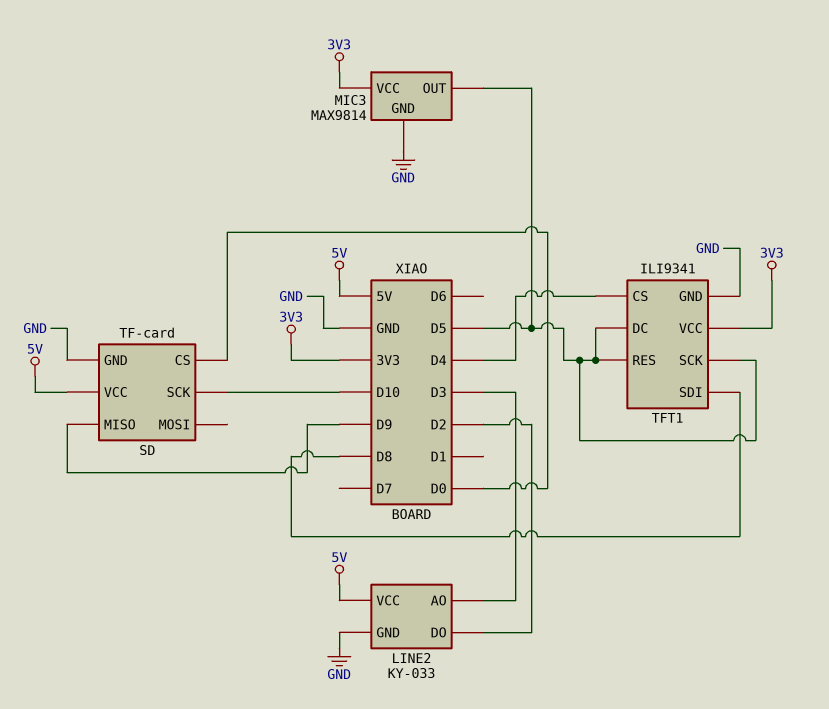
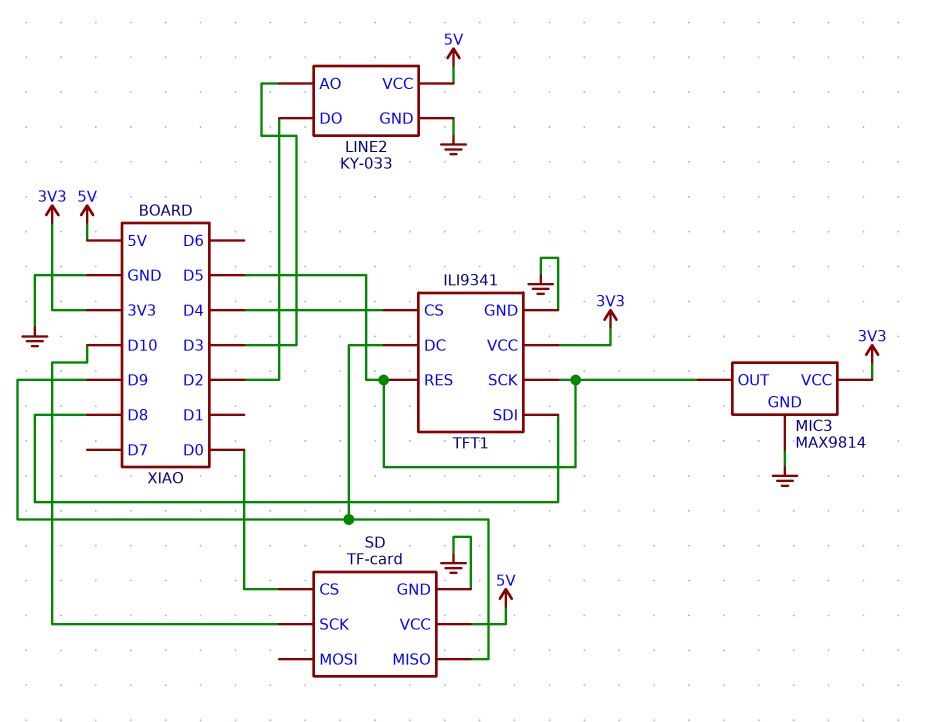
TFT1 pin DC: D5 -> D9

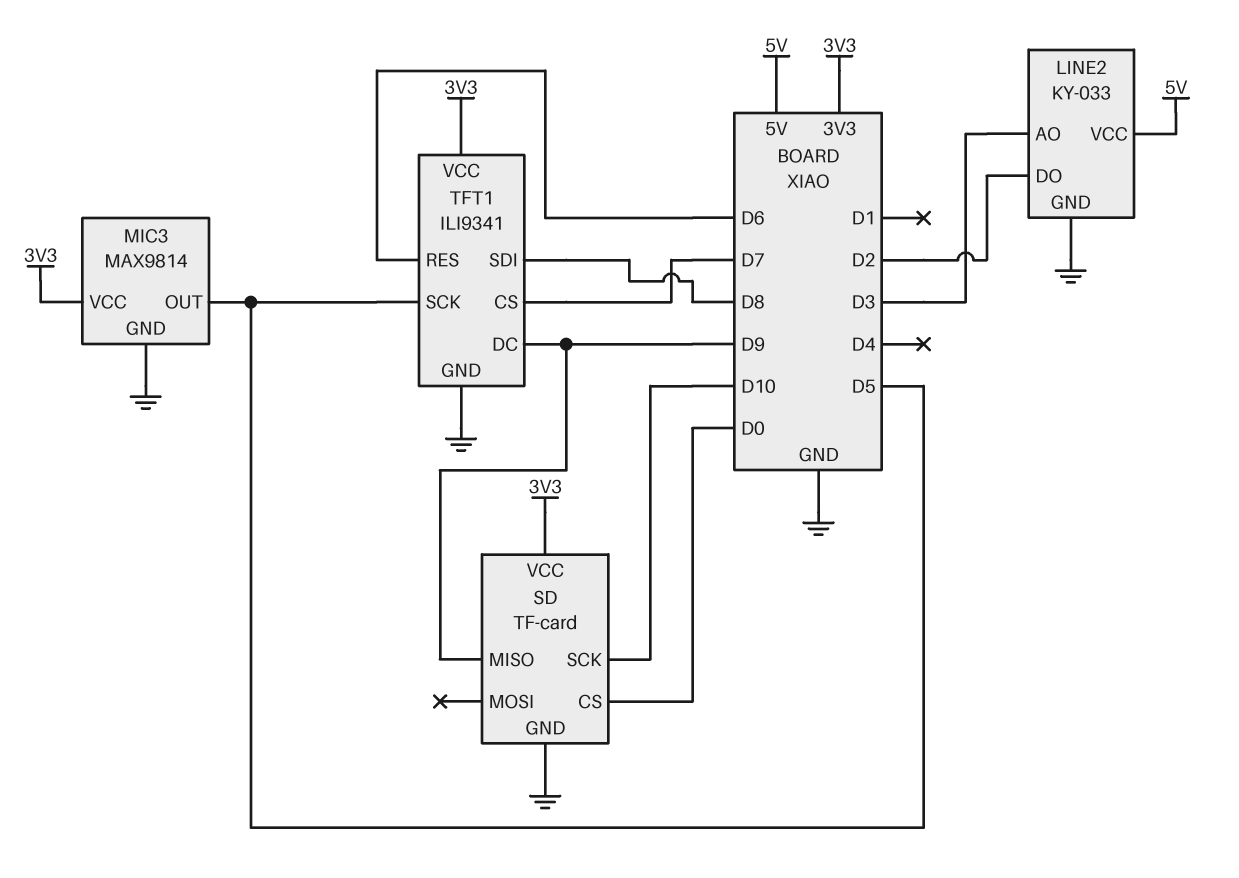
SD pin VCC: 5V -> 3V3
TFT1 pin CS: D4 -> D7
TFT1 pin RES: D5 -> D6

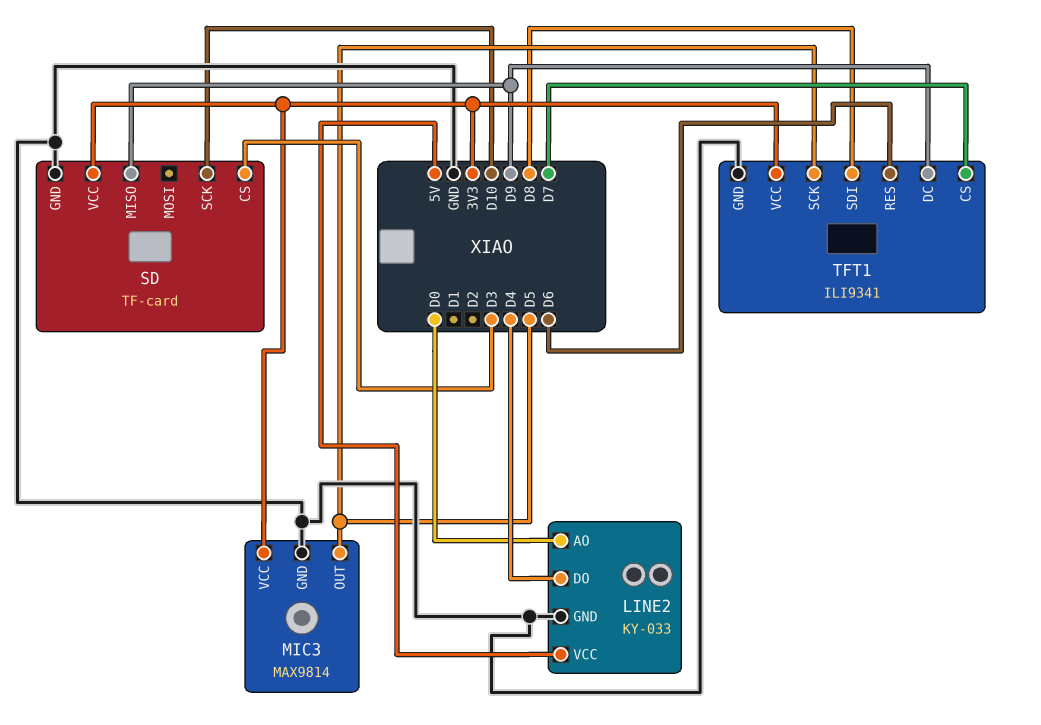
LINE2 pin AO: D3 -> D0
LINE2 pin DO: D2 -> D4
SD pin CS: D0 -> D3

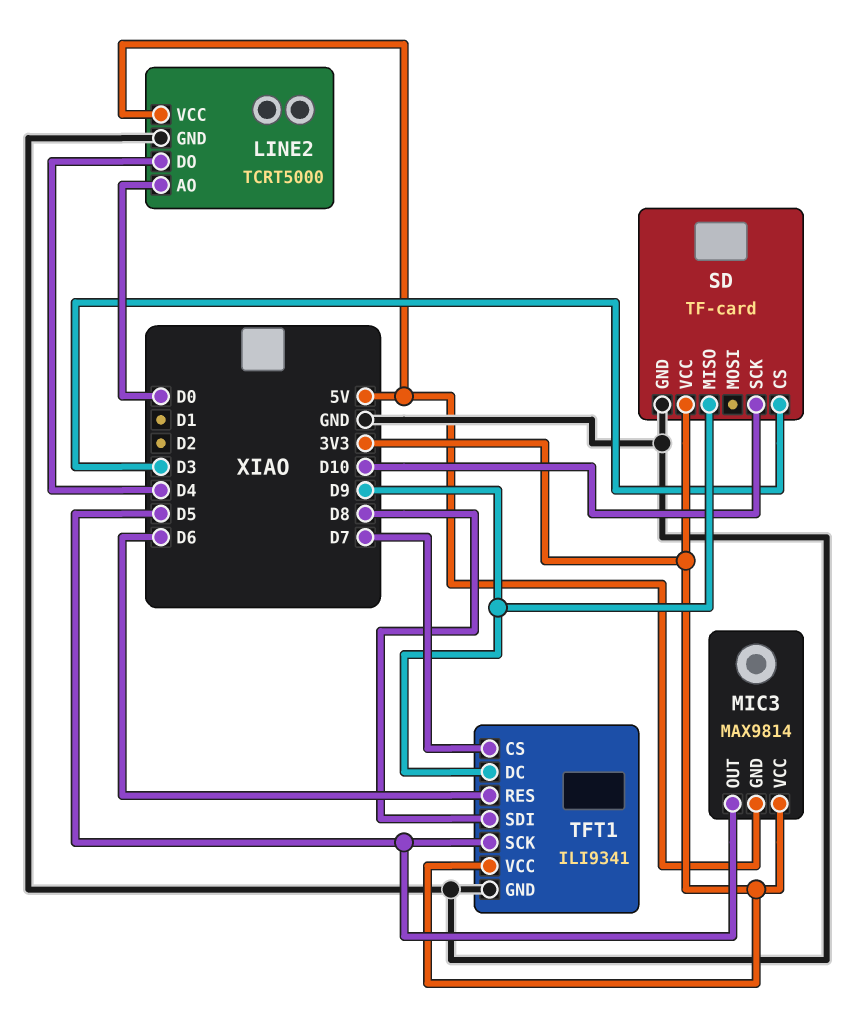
LINE2: KY-033 -> TCRT5000
MIC3 pin GND: GND -> 5V

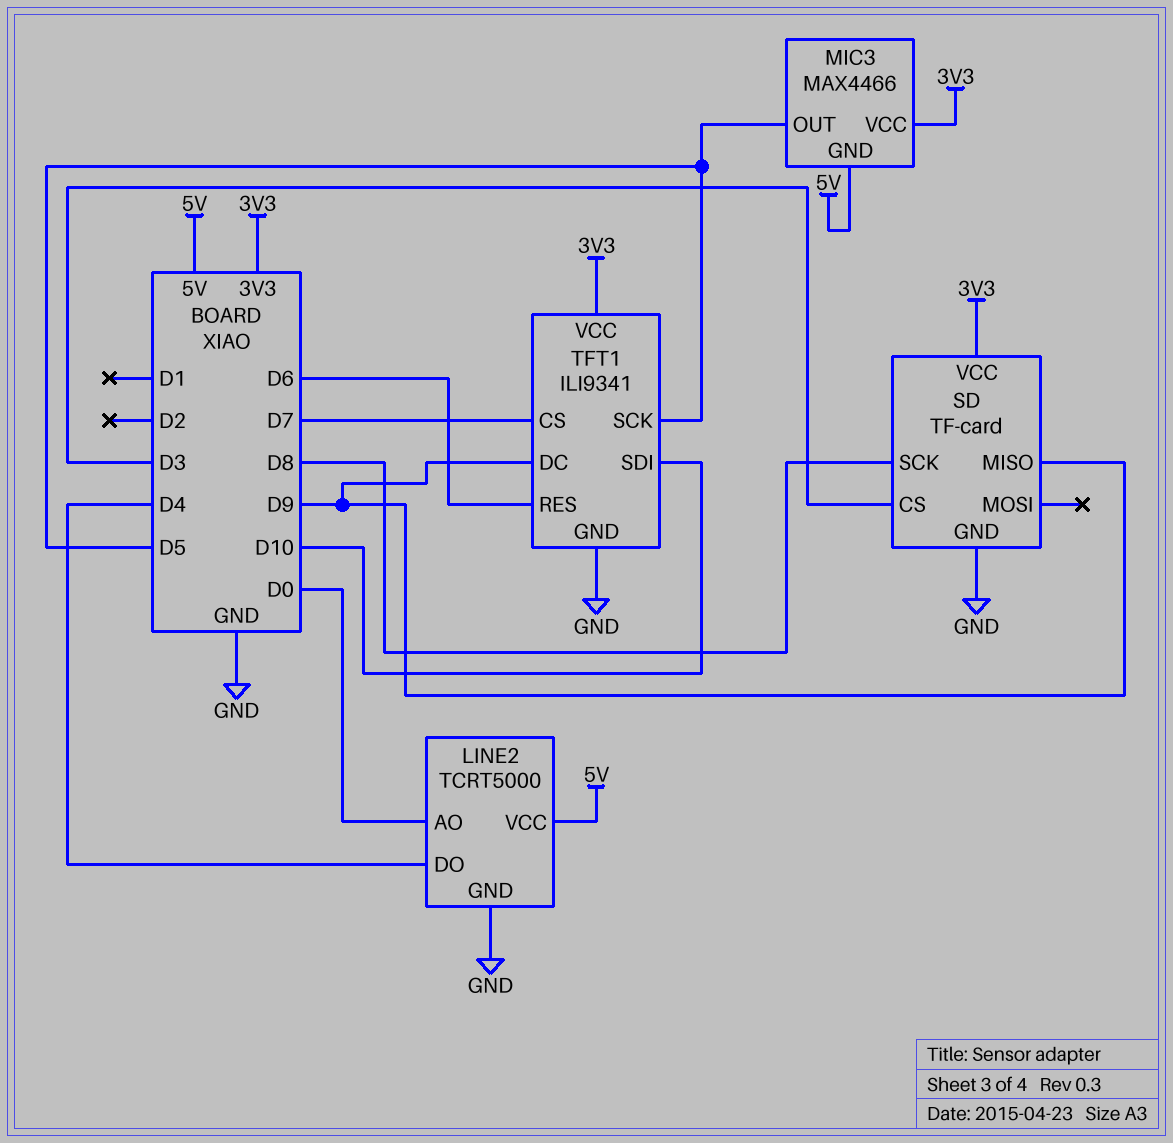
MIC3: MAX9814 -> MAX4466
SD pin SCK: D10 -> D8
TFT1 pin SDI: D8 -> D10

